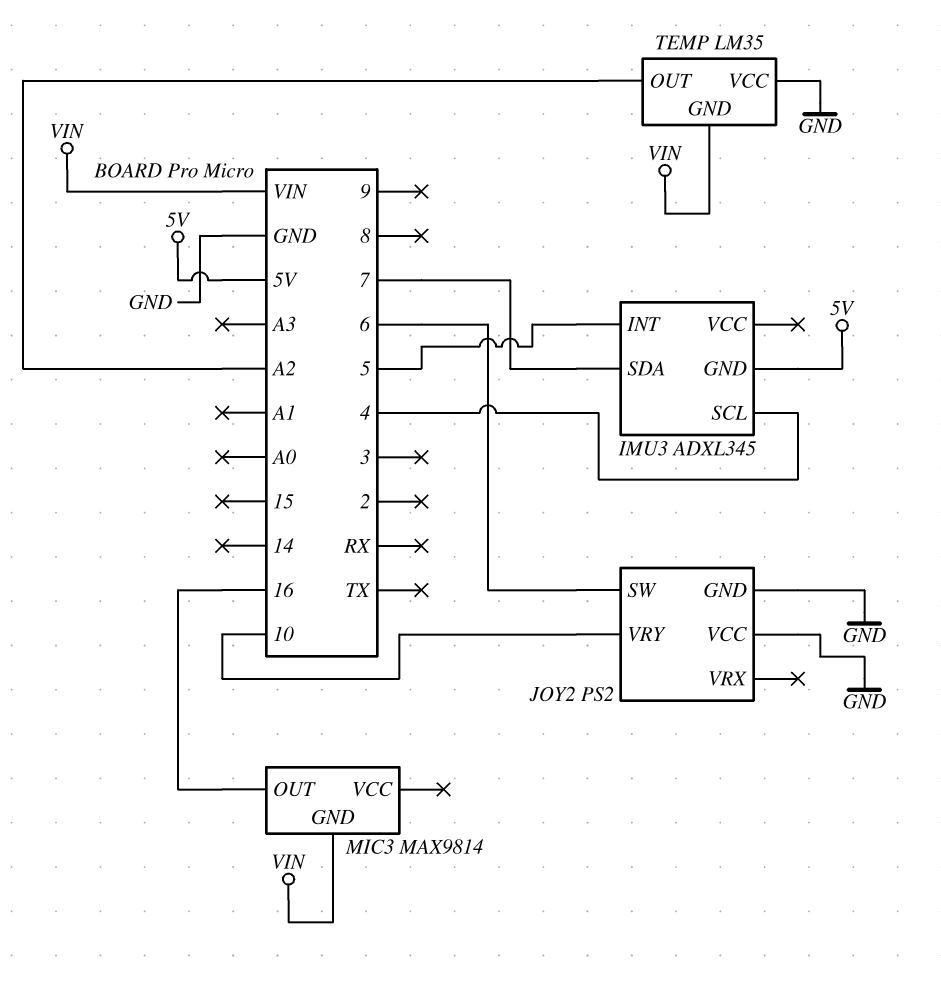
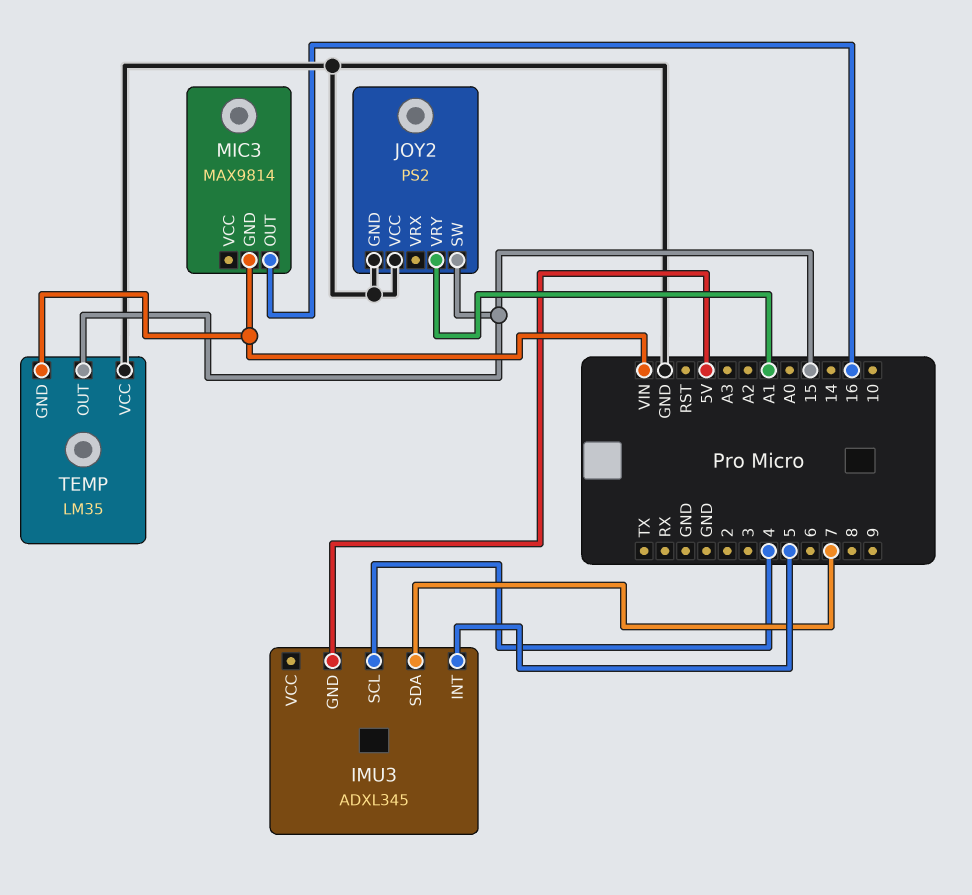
JOY2 pin SW: 6 -> 15
JOY2 pin VRY: 10 -> A1
TEMP pin OUT: A2 -> 15

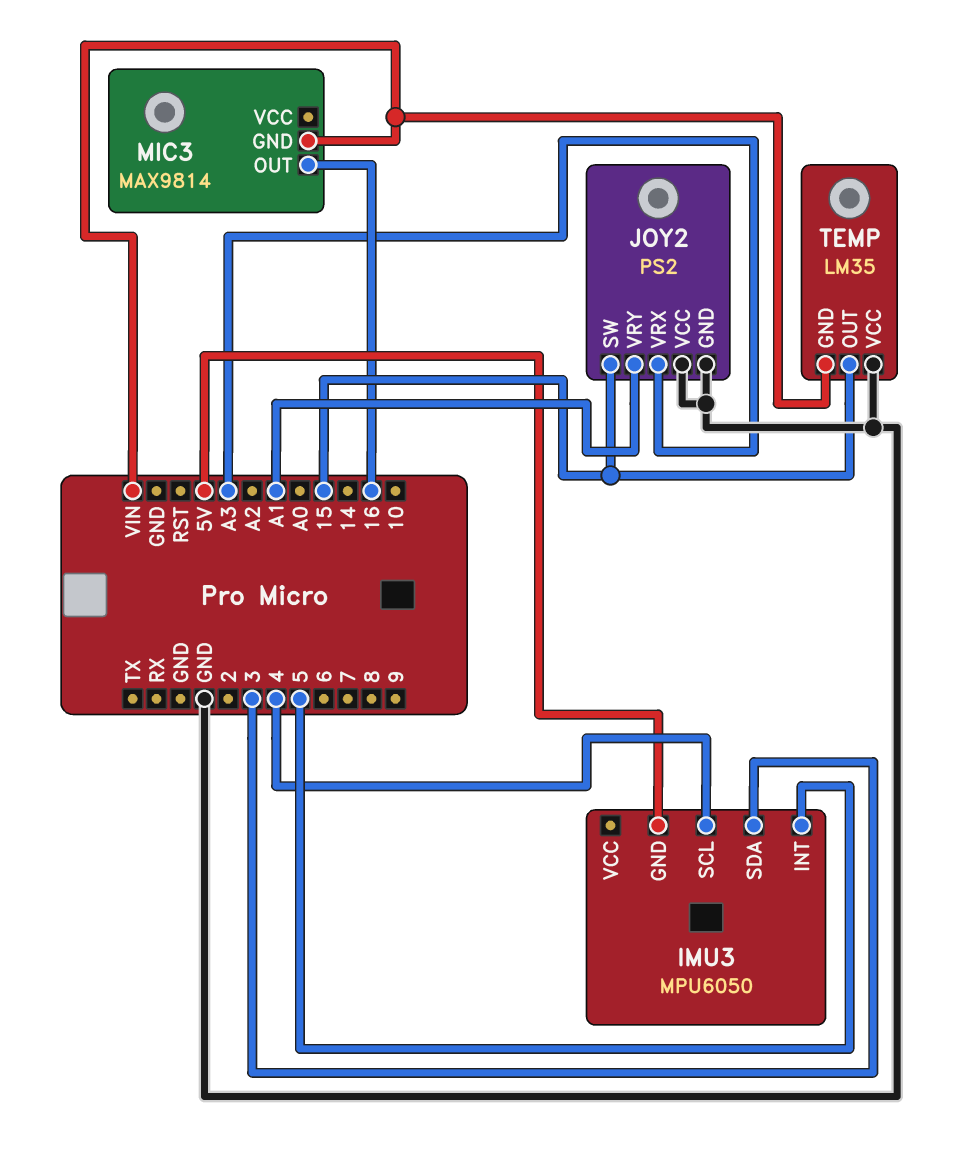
IMU3: ADXL345 -> MPU6050
IMU3 pin SDA: 7 -> 3
JOY2 pin VRX: none -> A3

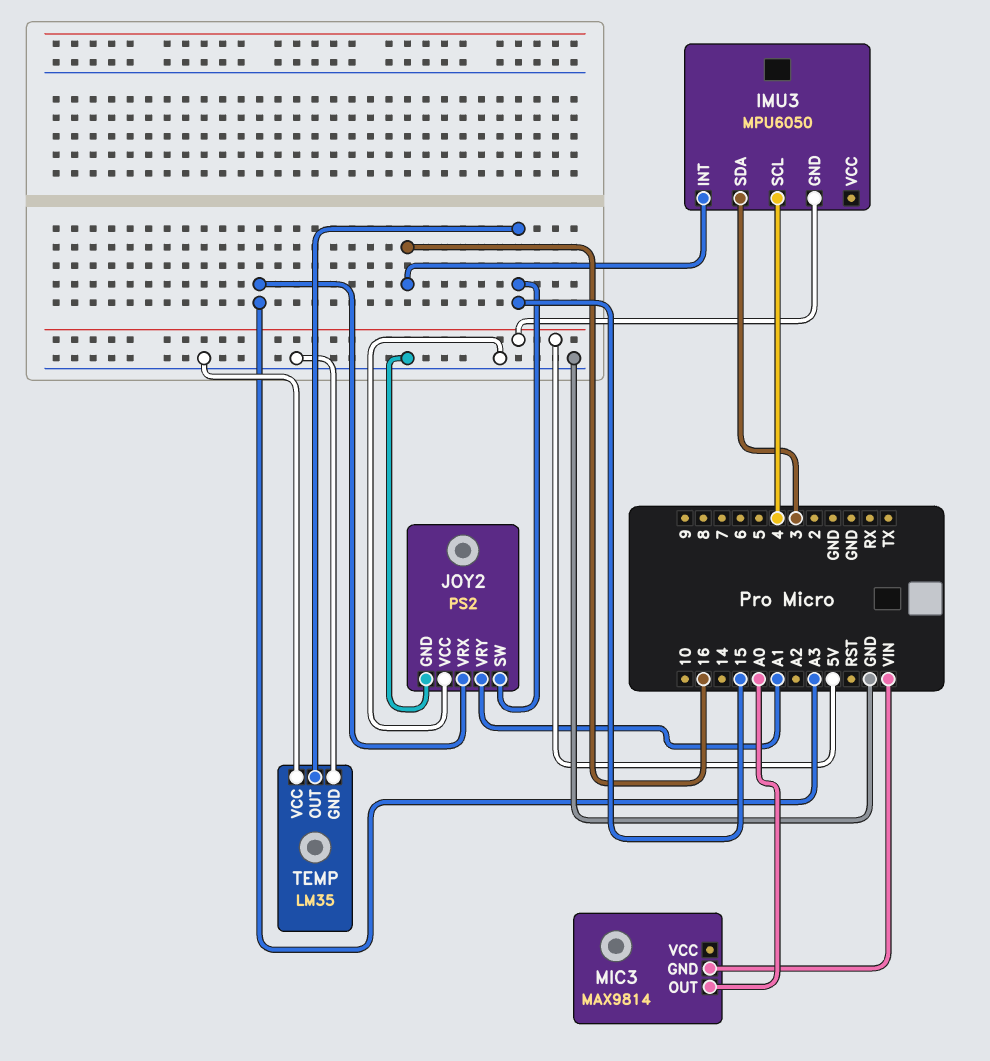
IMU3 pin INT: 5 -> 16
MIC3 pin OUT: 16 -> A0
TEMP pin GND: VIN -> GND

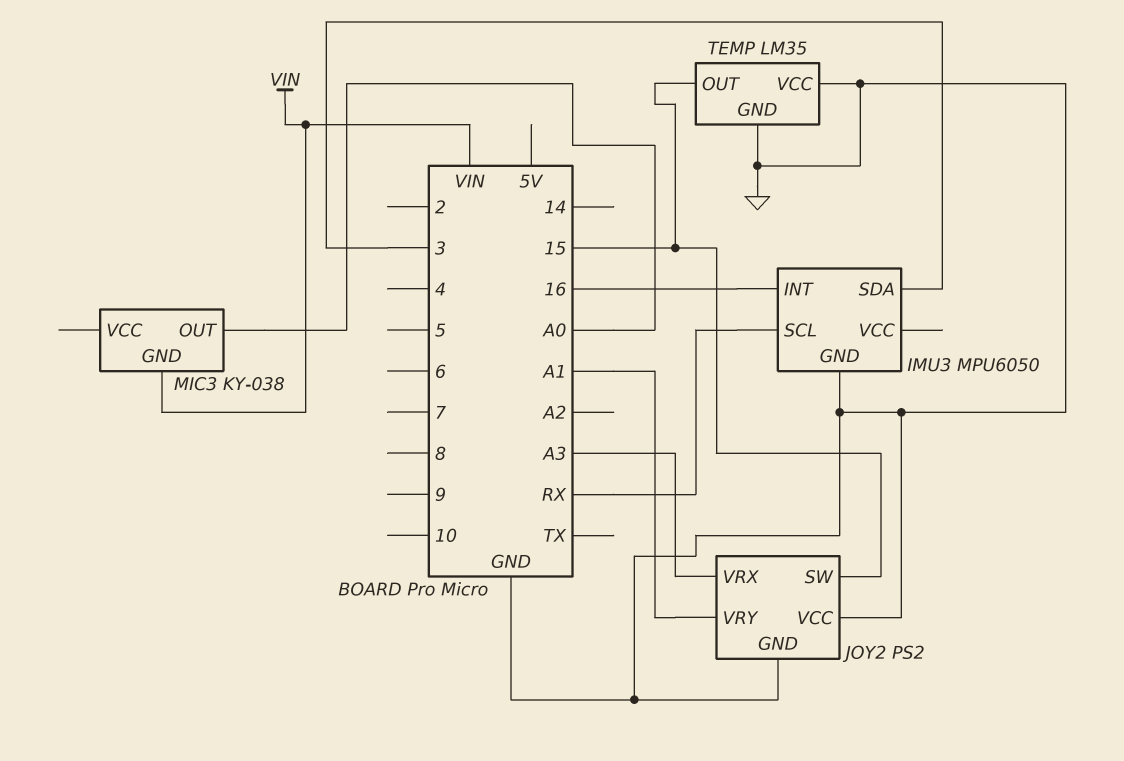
IMU3 pin GND: 5V -> GND
IMU3 pin SCL: 4 -> RX
MIC3: MAX9814 -> KY-038

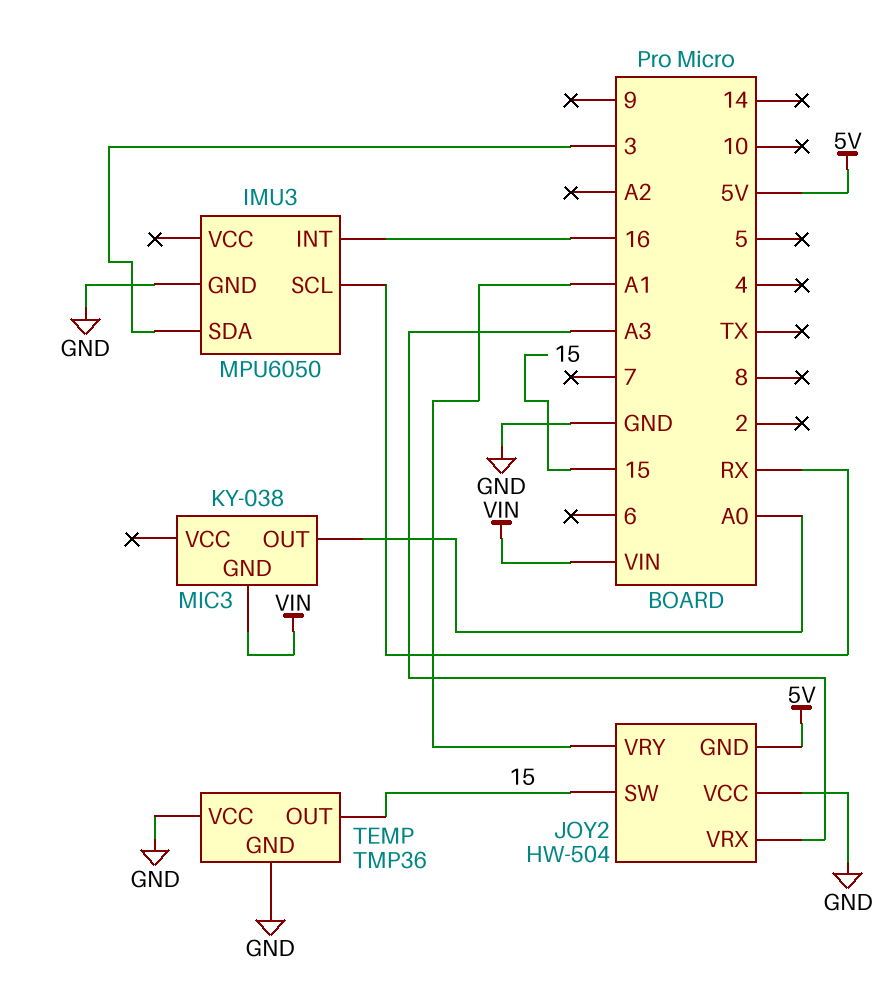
JOY2: PS2 -> HW-504
JOY2 pin GND: GND -> 5V
TEMP: LM35 -> TMP36

